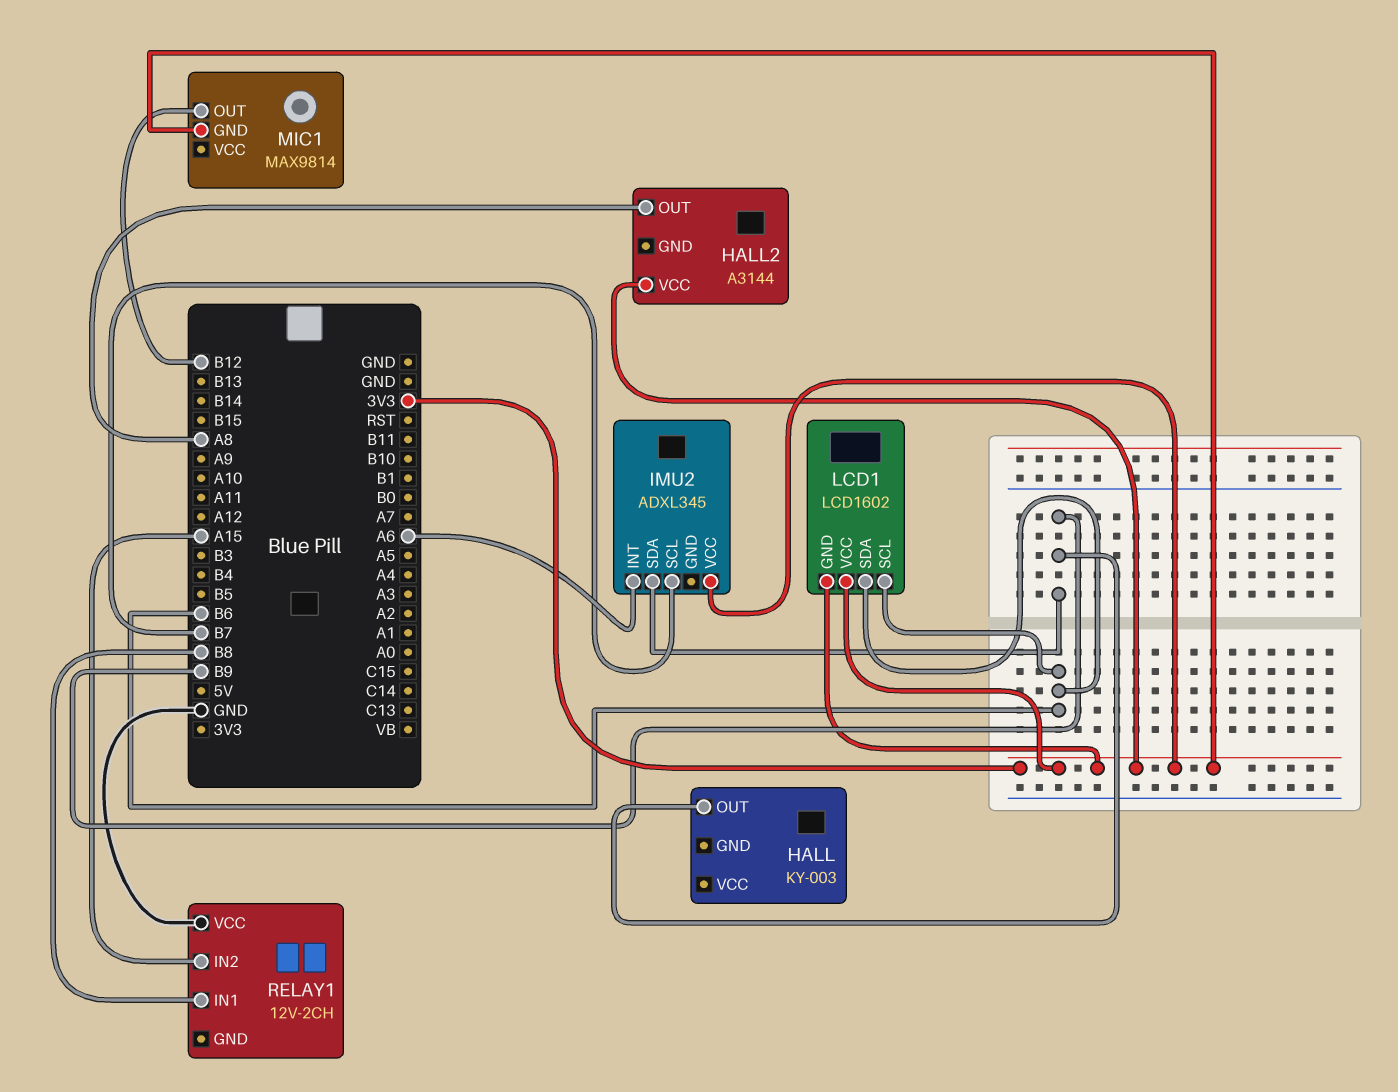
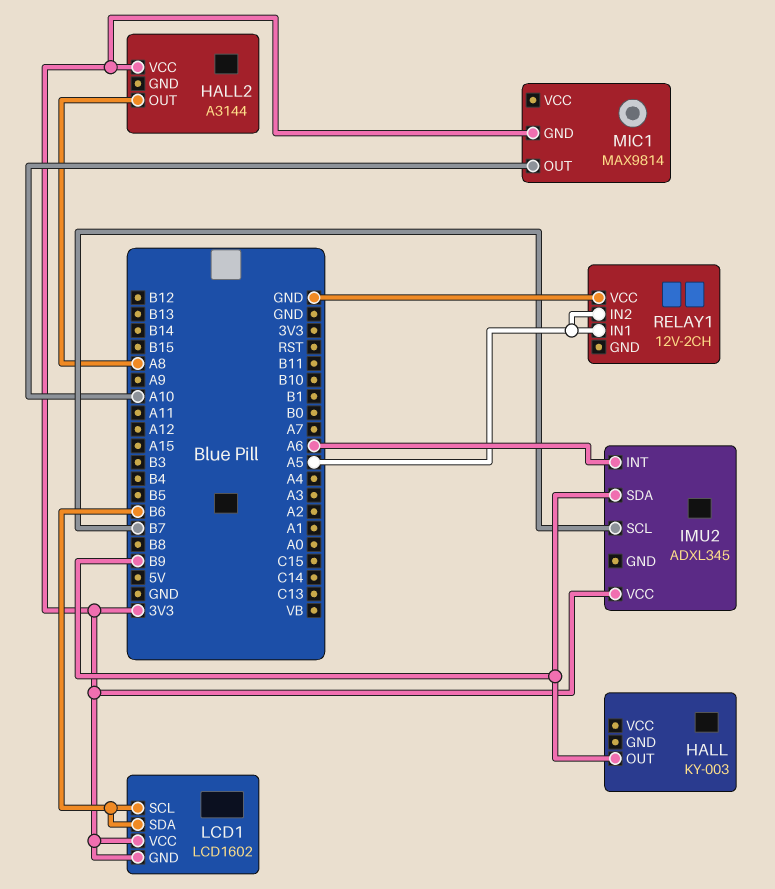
MIC1 pin OUT: B12 -> A10
RELAY1 pin IN1: B8 -> A5
RELAY1 pin IN2: A15 -> A5

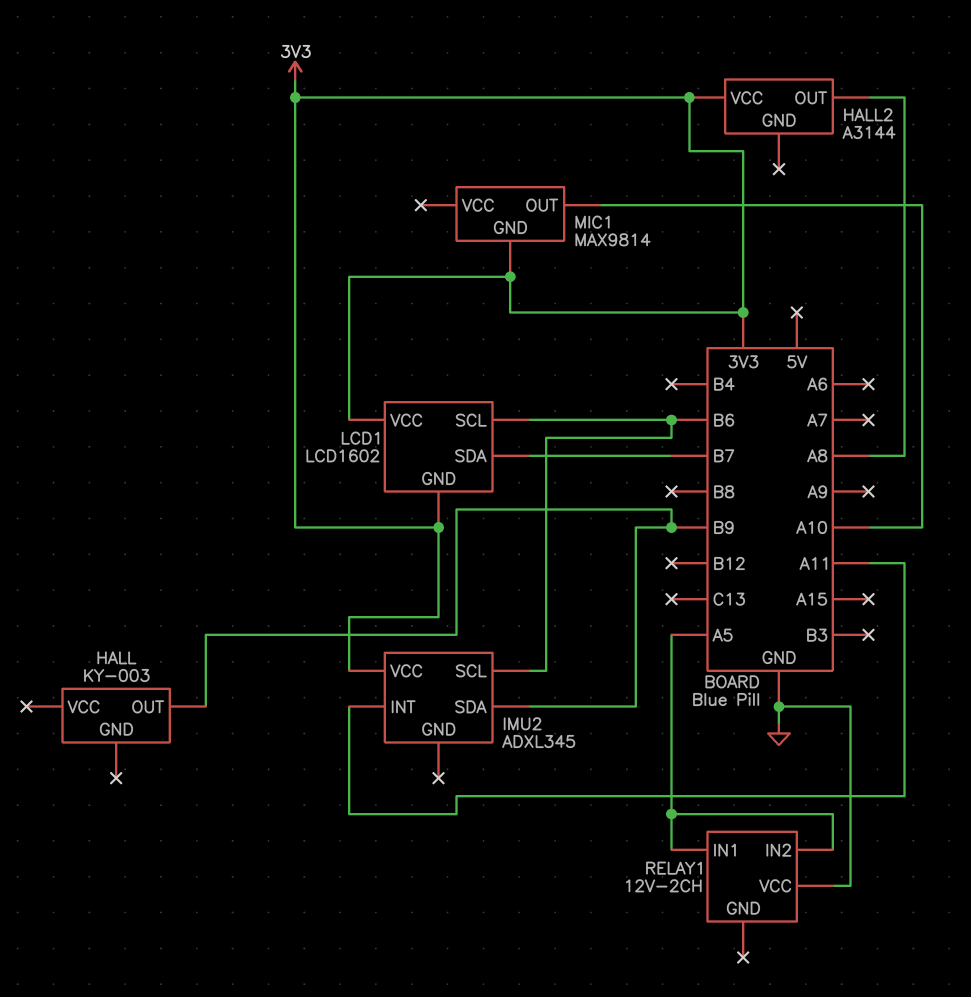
IMU2 pin INT: A6 -> A11
IMU2 pin SCL: B7 -> B6
LCD1 pin SDA: B6 -> B7

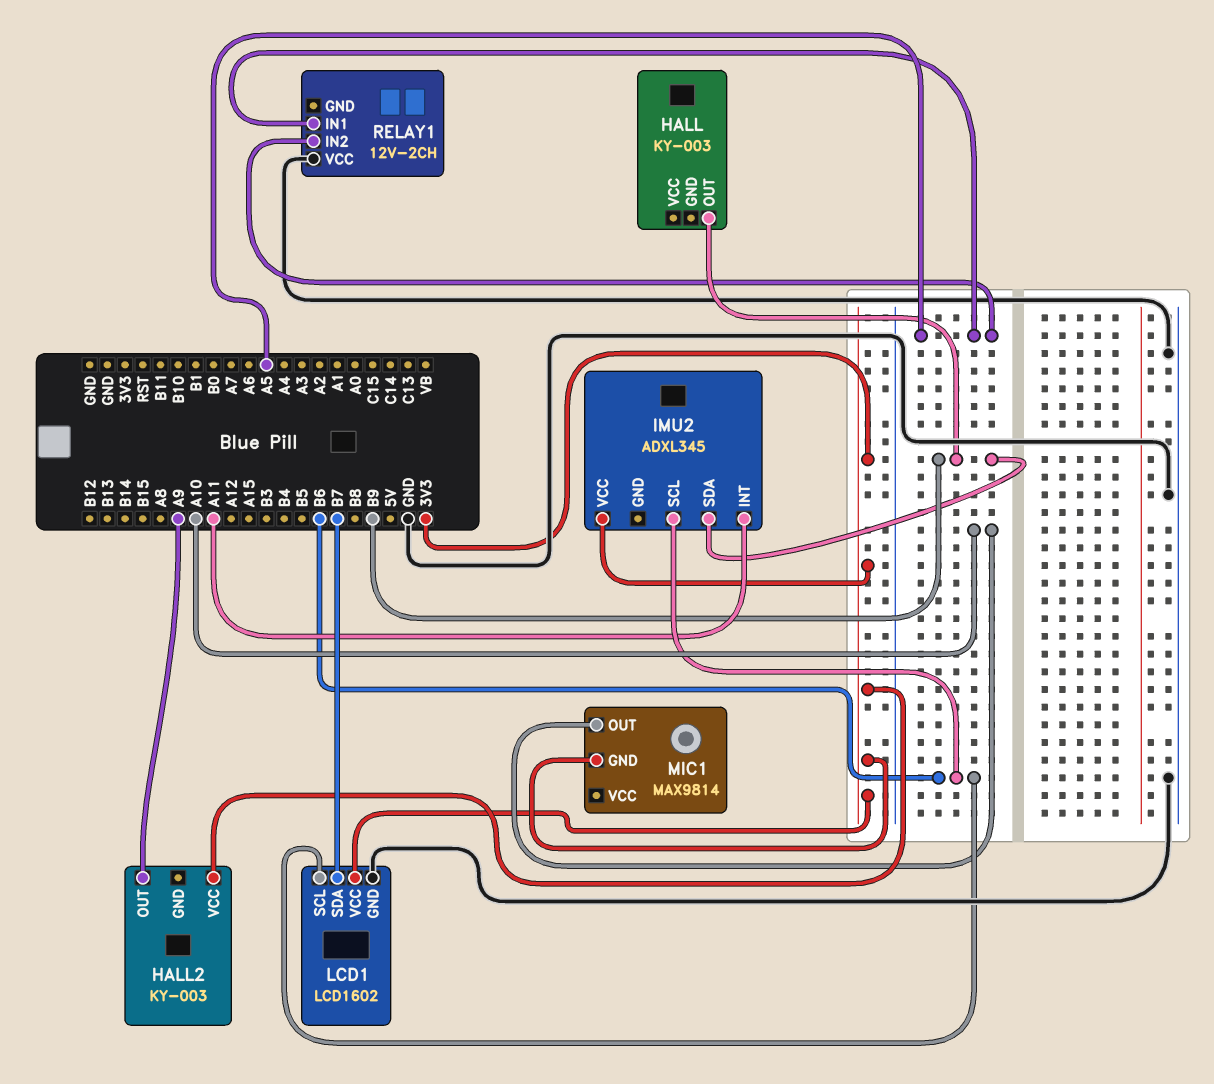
HALL2: A3144 -> KY-003
HALL2 pin OUT: A8 -> A9
LCD1 pin GND: 3V3 -> GND

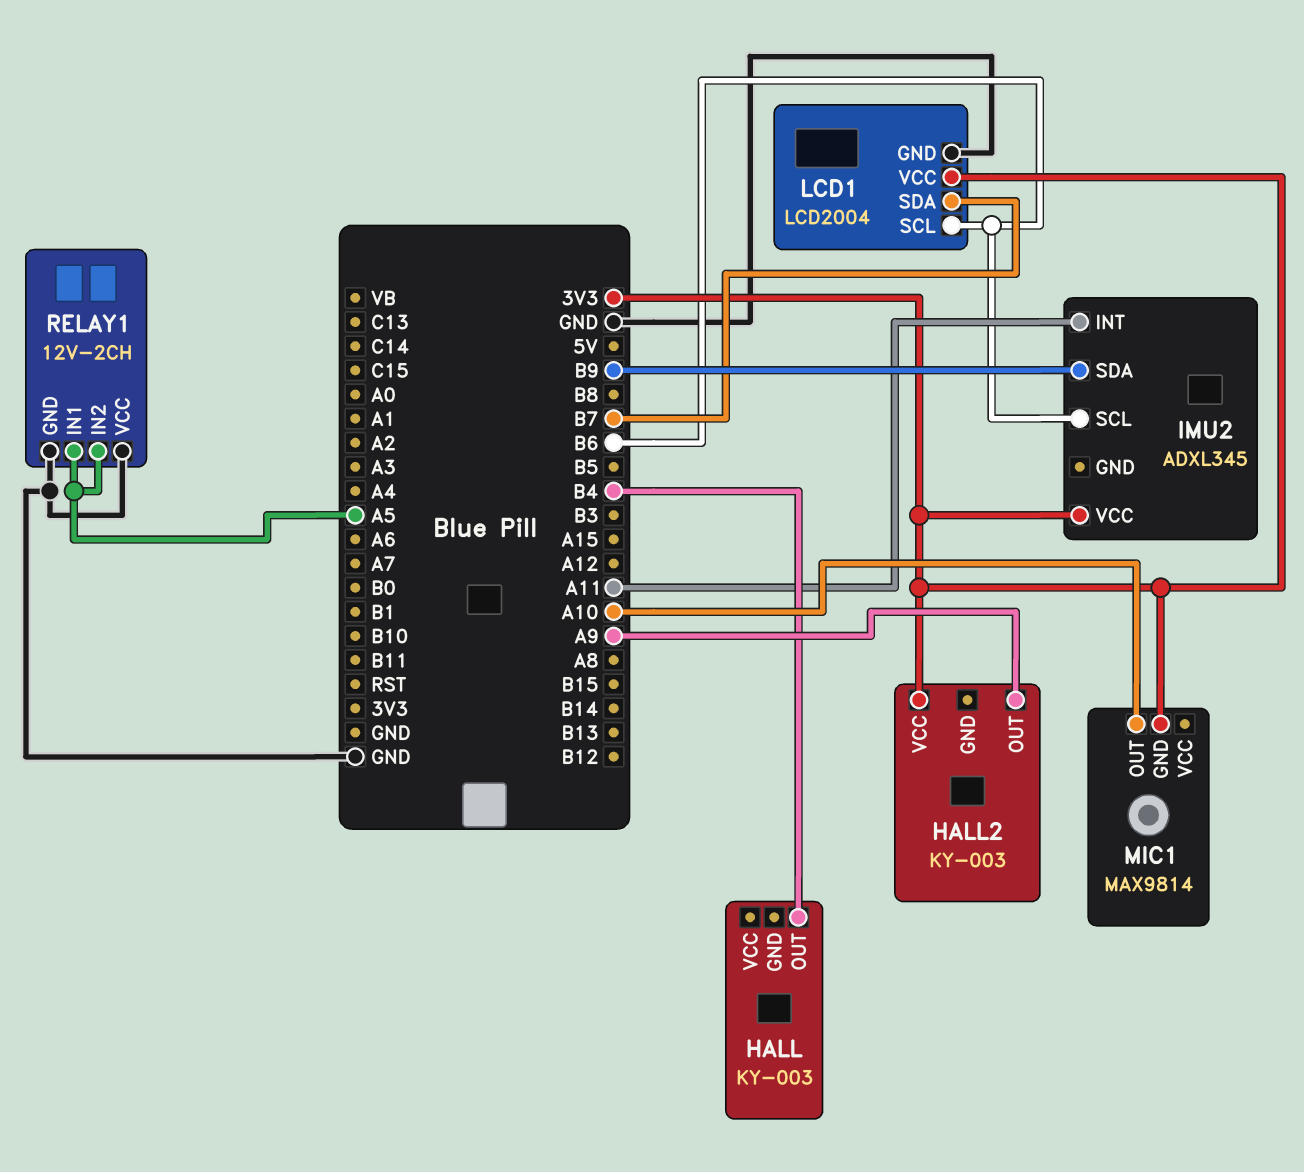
HALL pin OUT: B9 -> B4
LCD1: LCD1602 -> LCD2004
RELAY1 pin GND: none -> GND

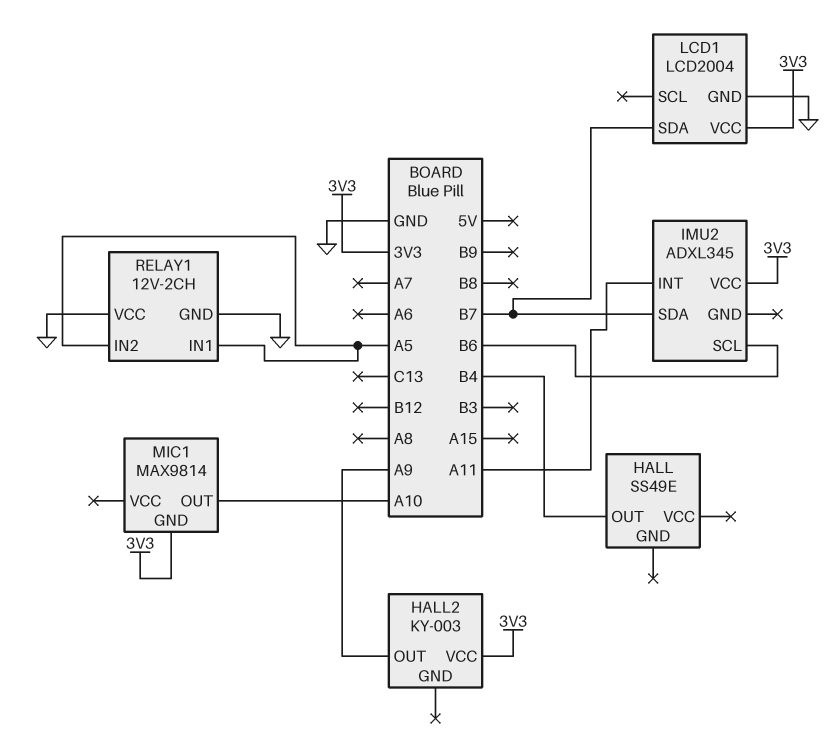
HALL: KY-003 -> SS49E
IMU2 pin SDA: B9 -> B7
LCD1 pin SCL: B6 -> none

